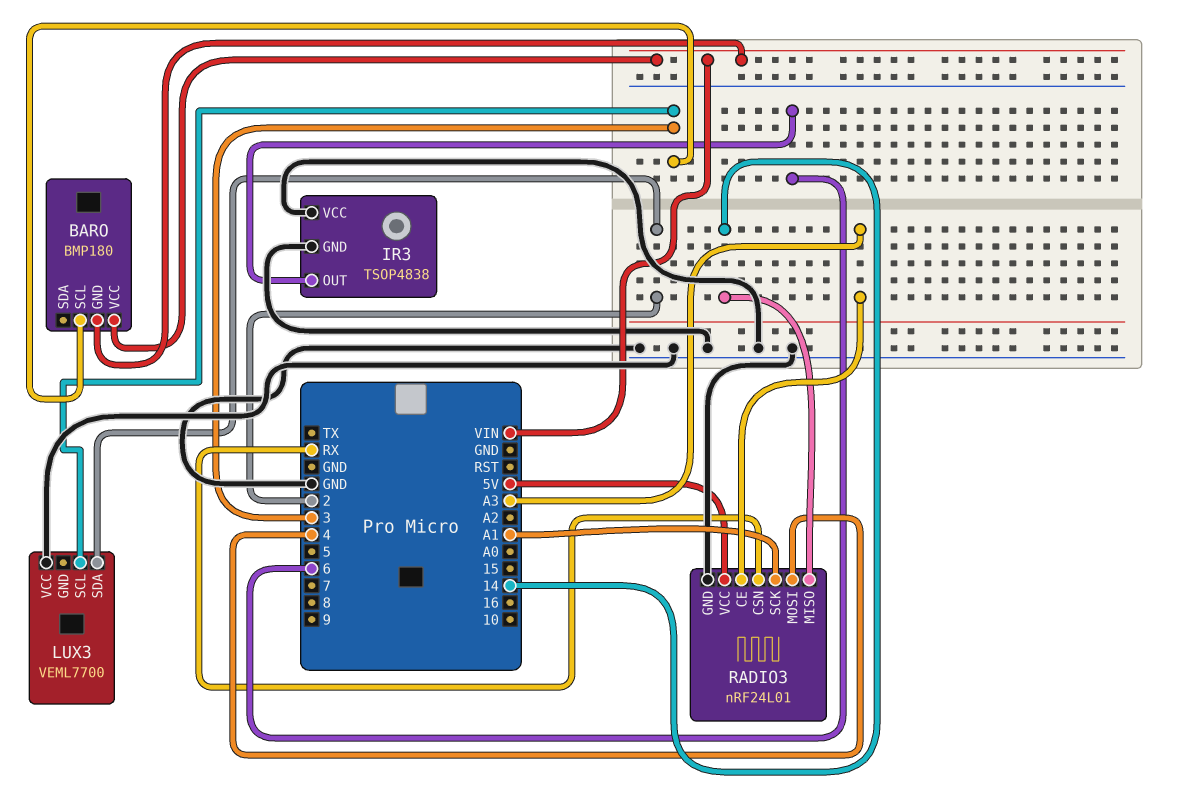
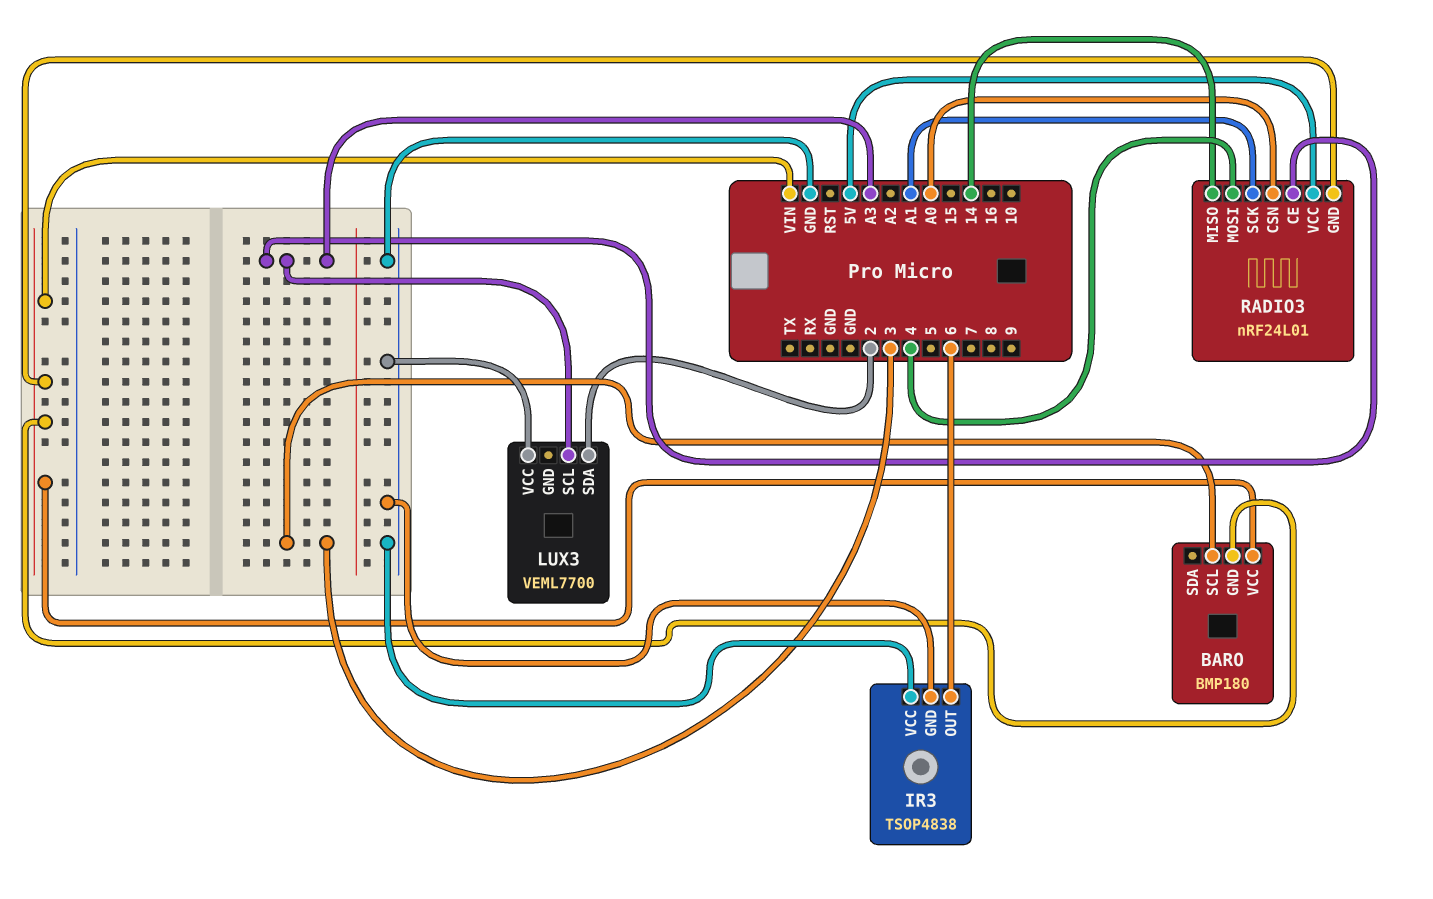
LUX3 pin SCL: 3 -> A3
RADIO3 pin CSN: RX -> A0
RADIO3 pin GND: GND -> VIN

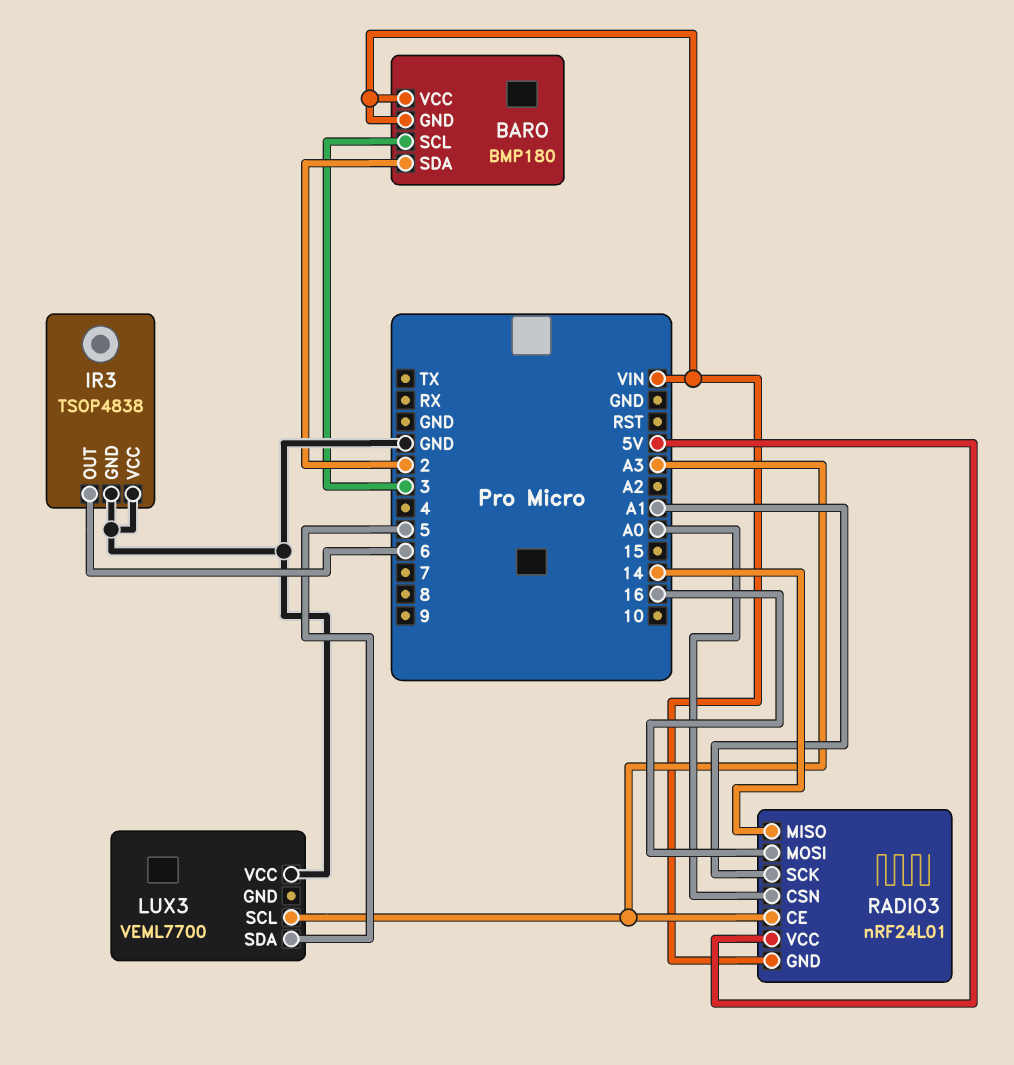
BARO pin SDA: none -> 2
LUX3 pin SDA: 2 -> 5
RADIO3 pin MOSI: 4 -> 16

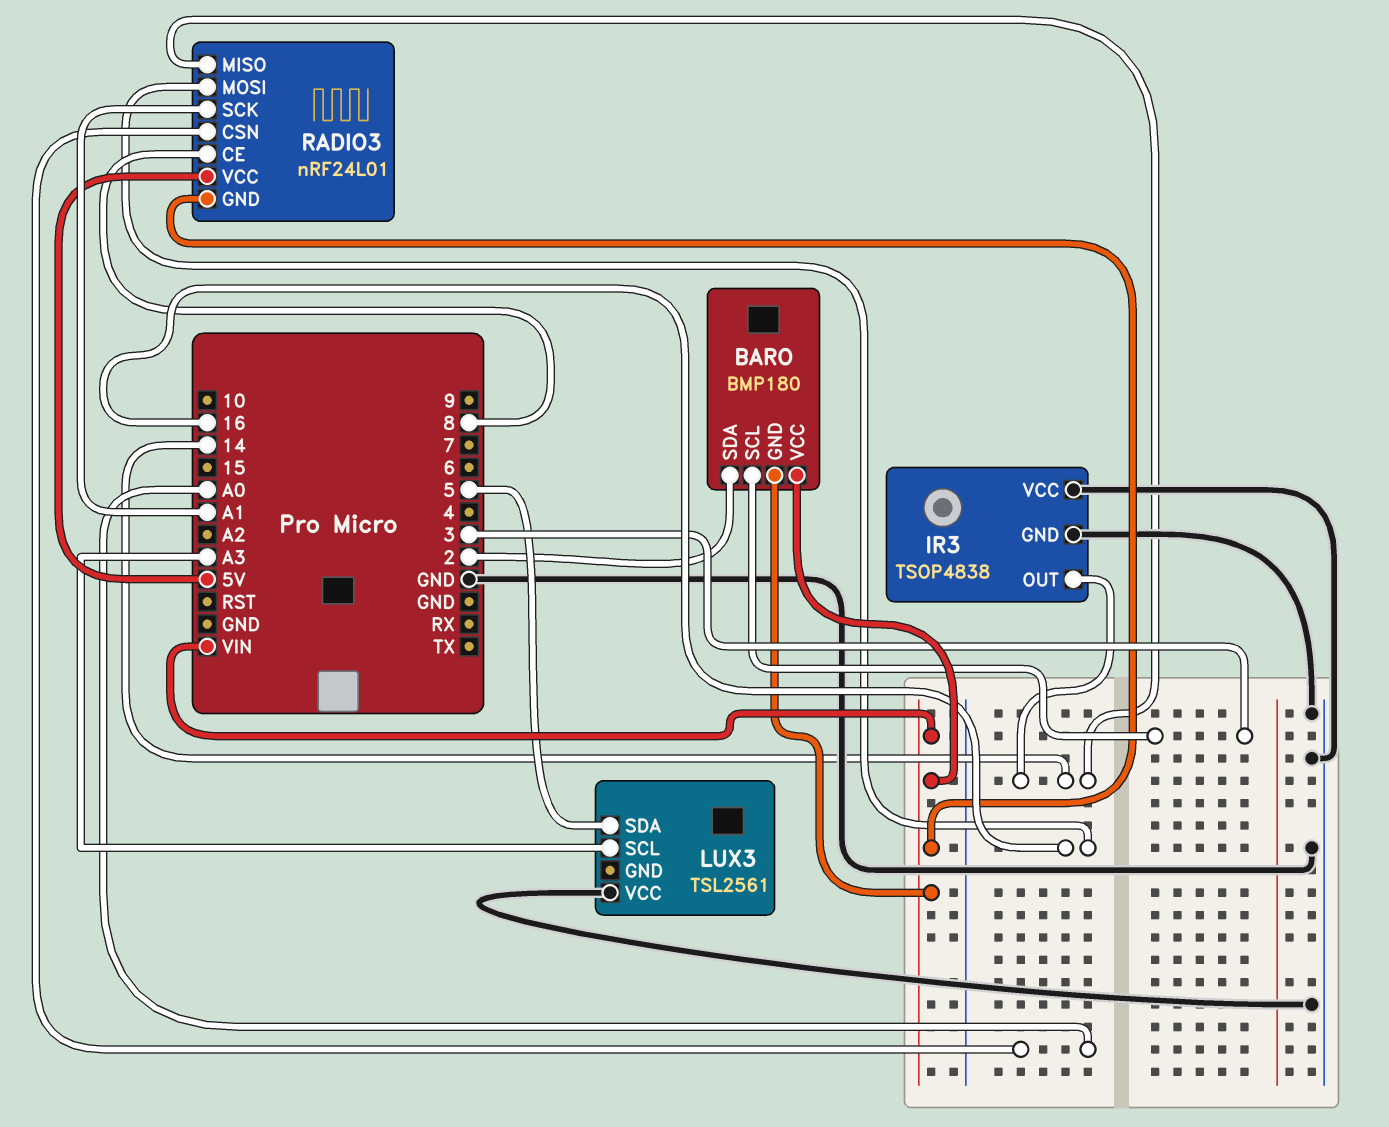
IR3 pin OUT: 6 -> 14
LUX3: VEML7700 -> TSL2561
RADIO3 pin CE: A3 -> 8

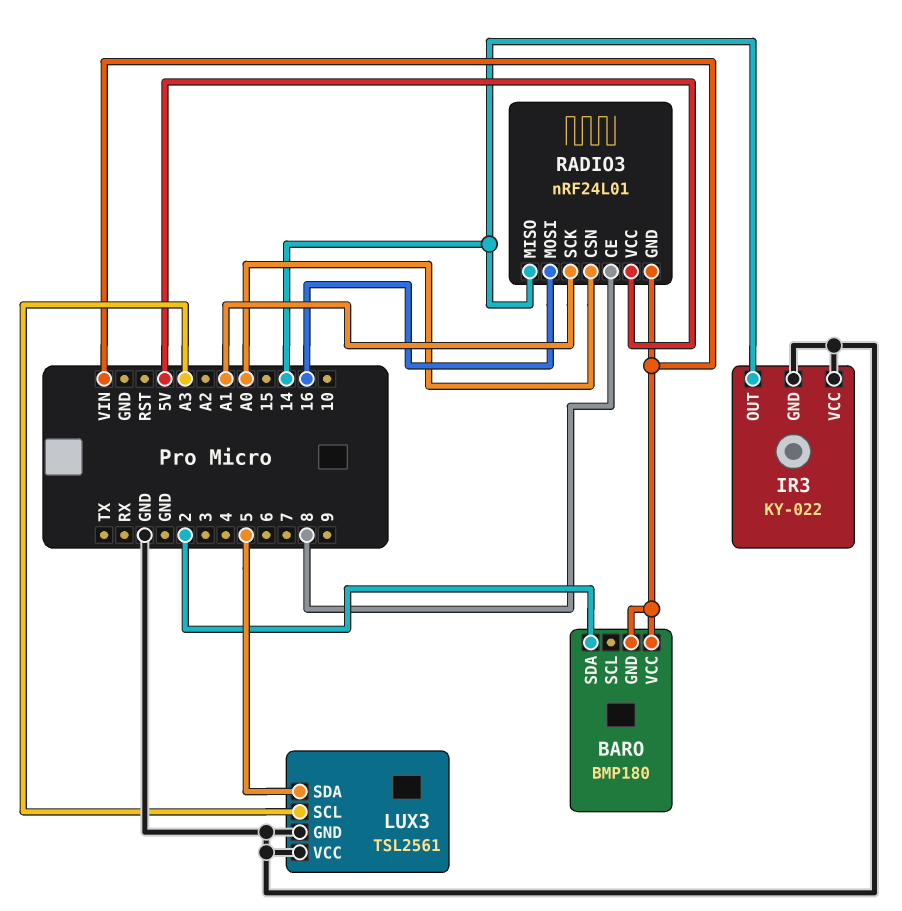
BARO pin SCL: 3 -> none
IR3: TSOP4838 -> KY-022
LUX3 pin GND: none -> GND

